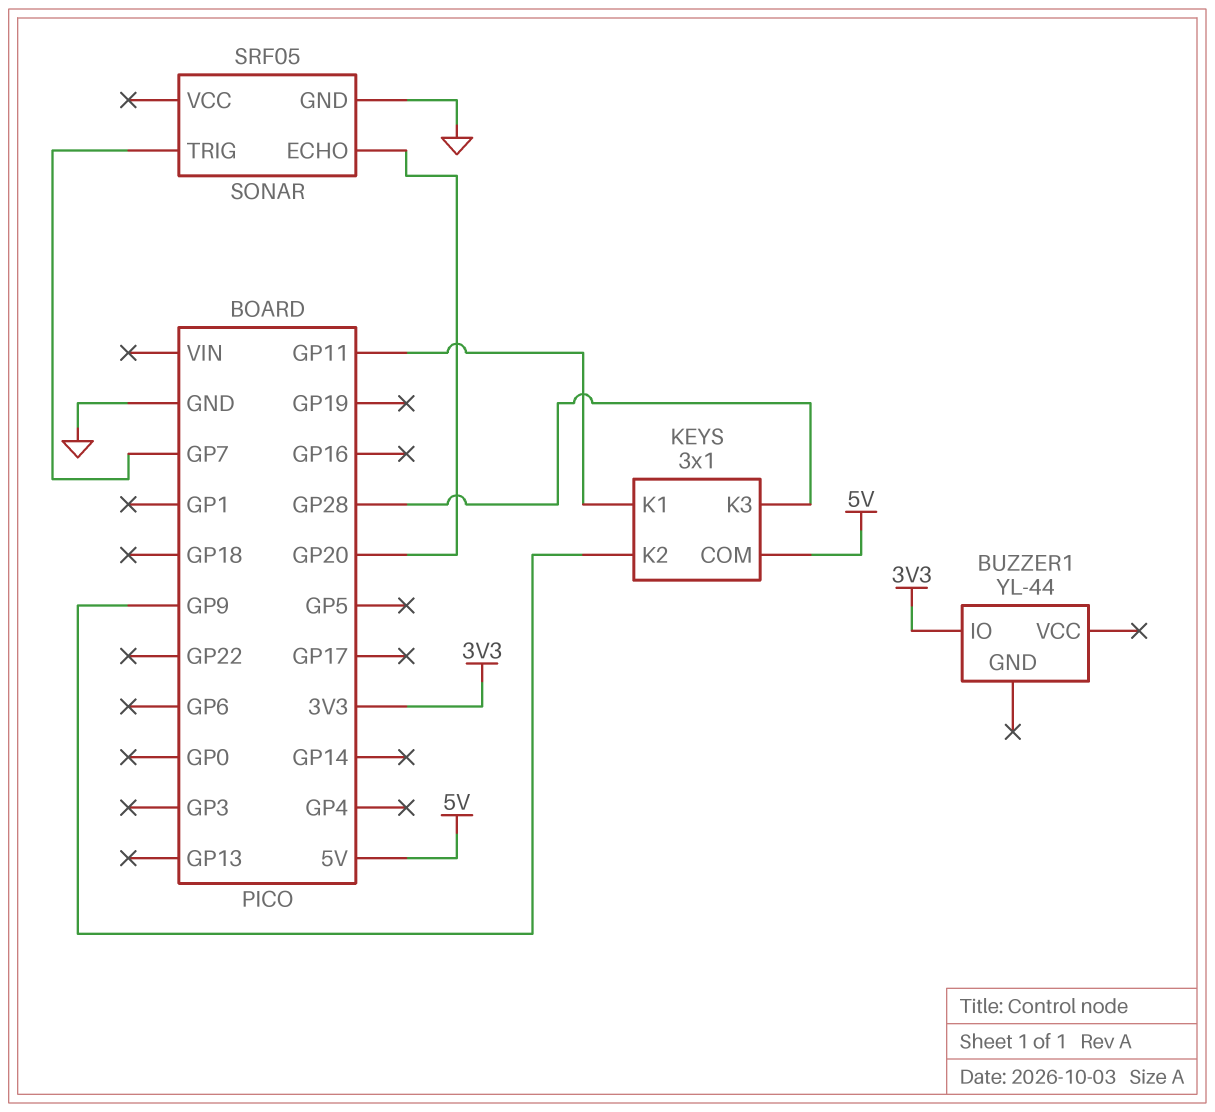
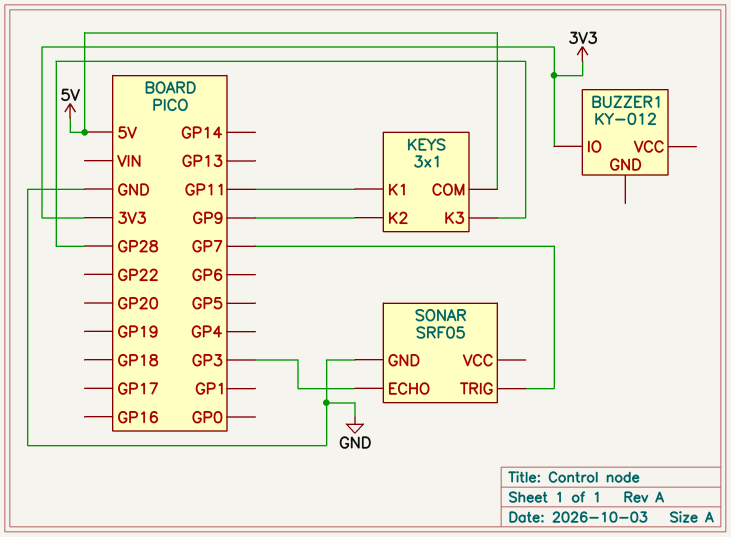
BUZZER1: YL-44 -> KY-012
SONAR pin ECHO: GP20 -> GP3

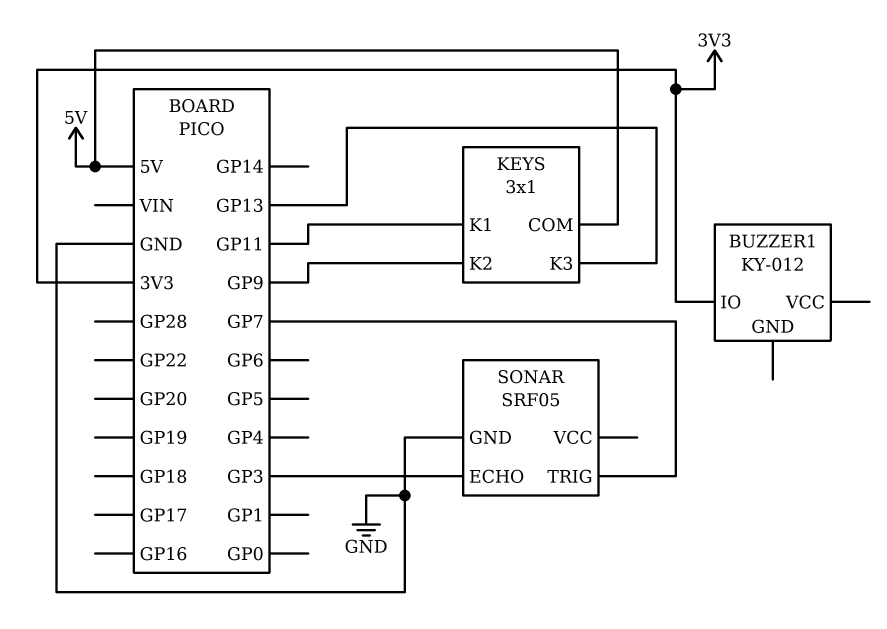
KEYS pin K3: GP28 -> GP13

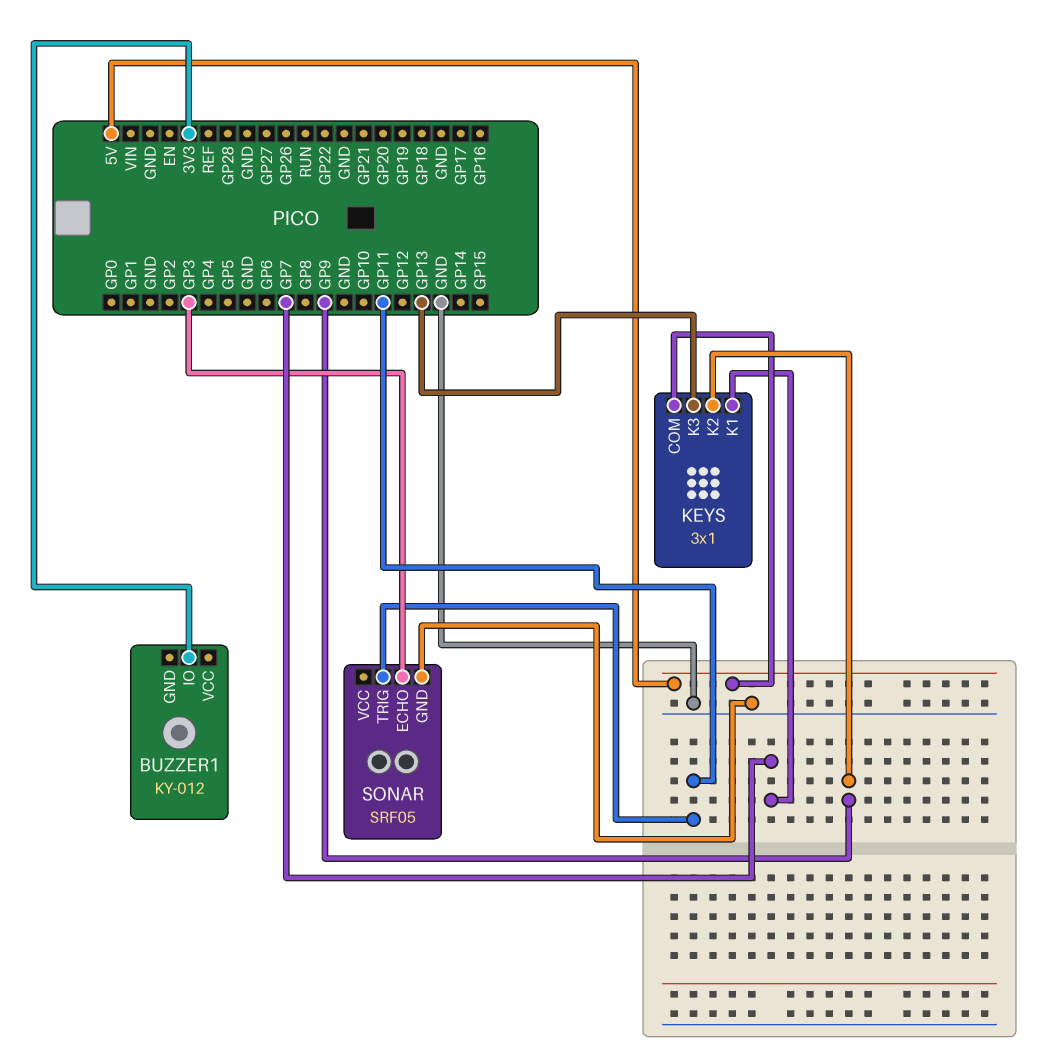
KEYS pin K1: GP11 -> GP7
SONAR pin TRIG: GP7 -> GP11

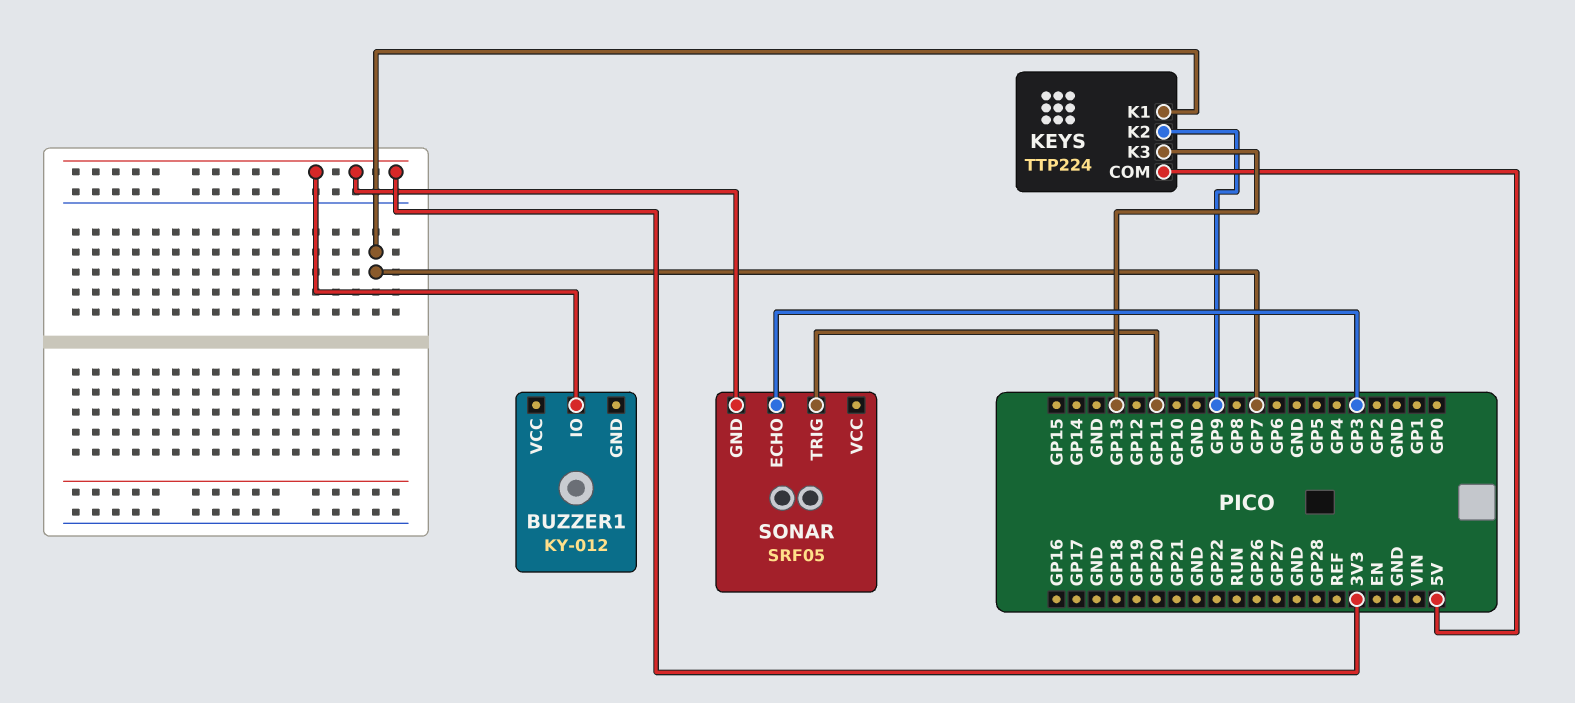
KEYS: 3x1 -> TTP224
SONAR pin GND: GND -> 3V3

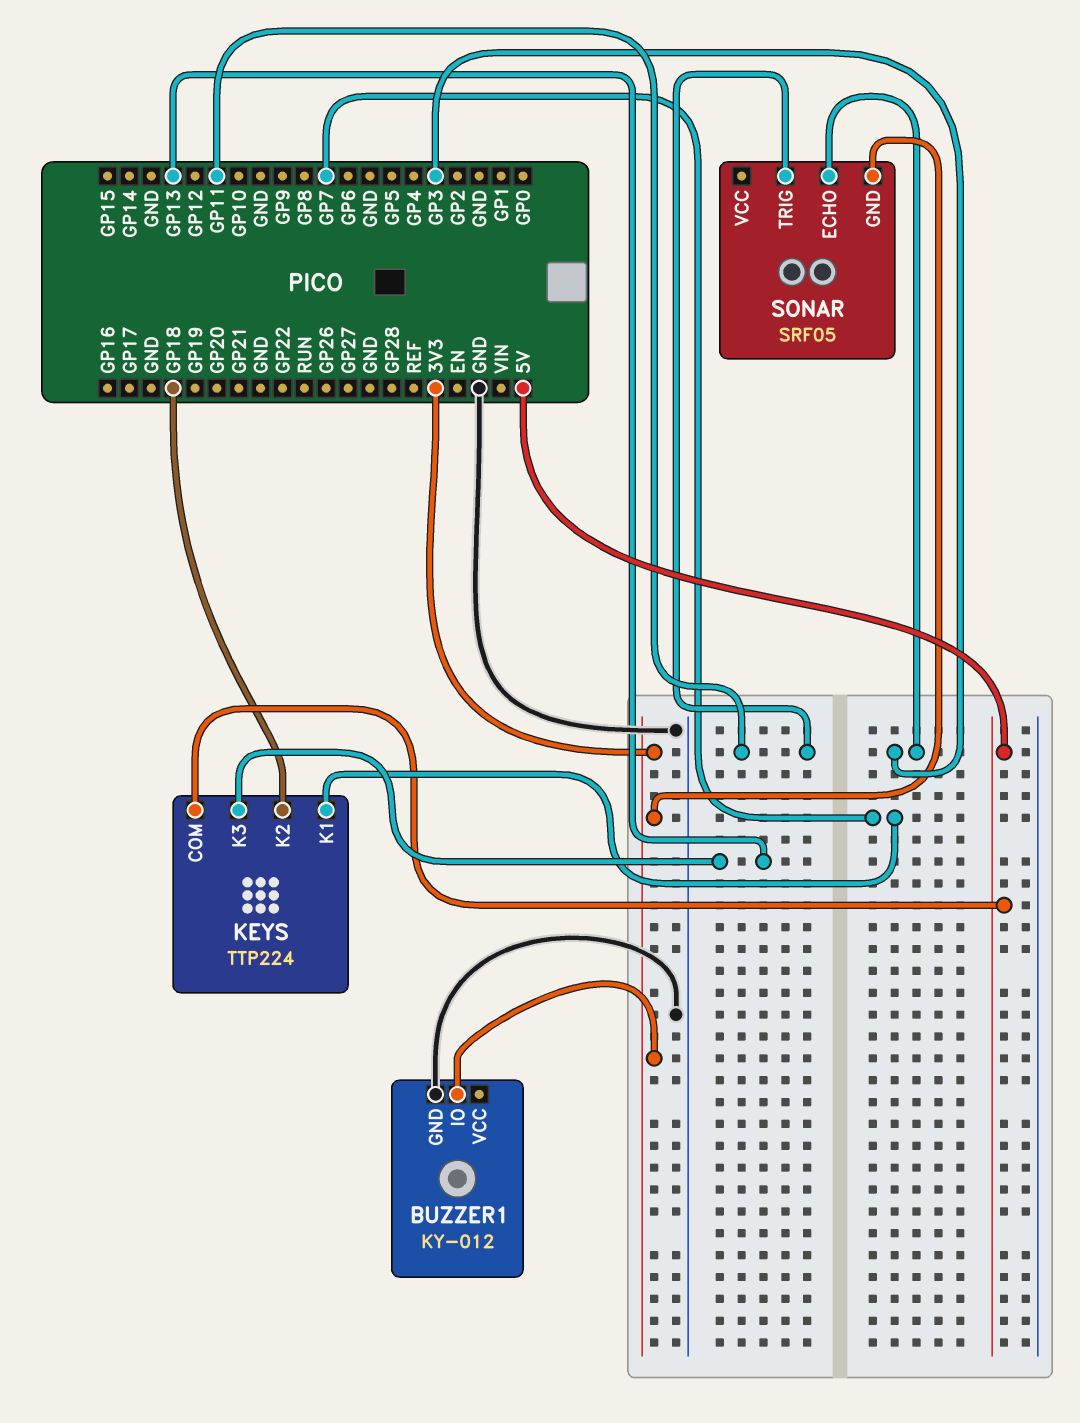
BUZZER1 pin GND: none -> GND
KEYS pin K2: GP9 -> GP18

